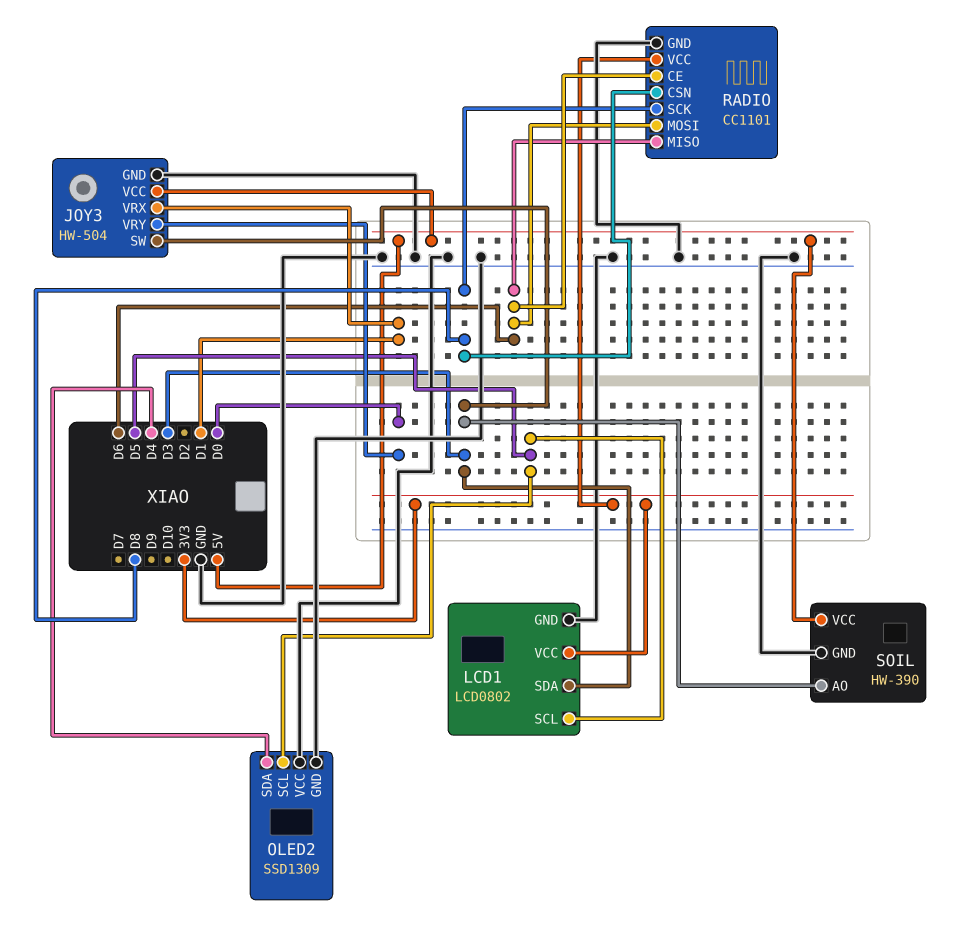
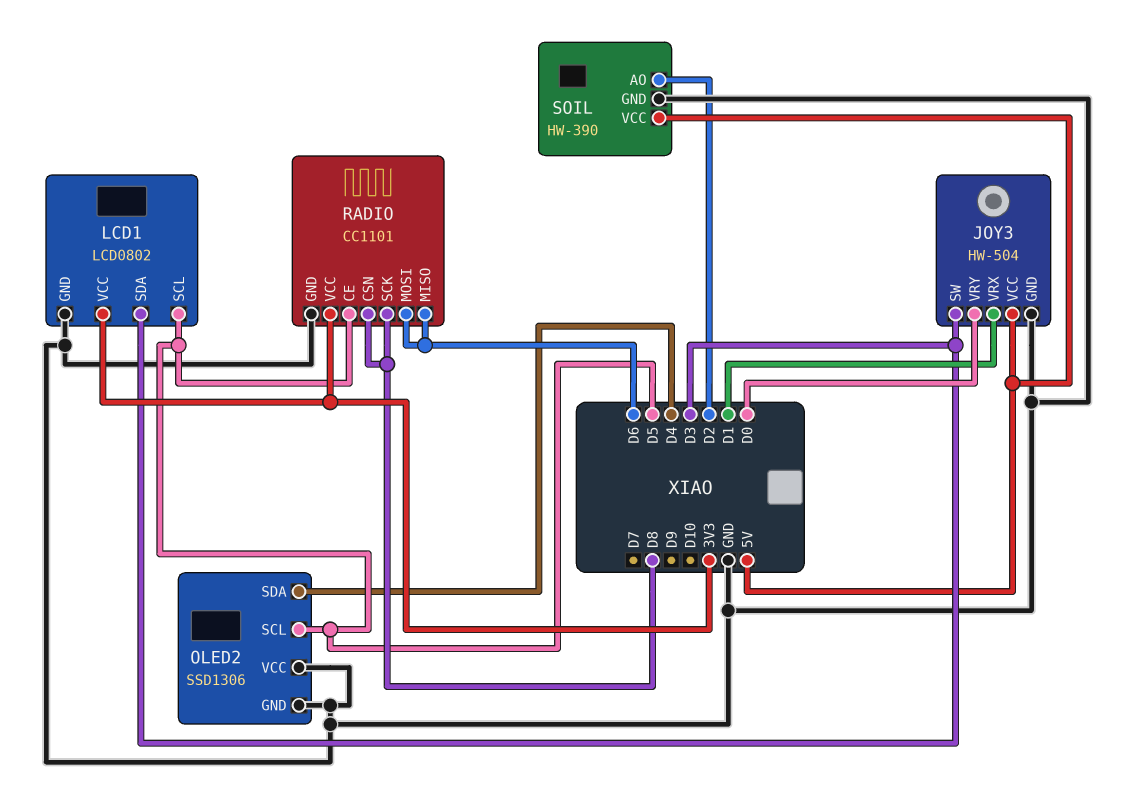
OLED2: SSD1309 -> SSD1306
RADIO pin CE: D6 -> D5
SOIL pin AO: D3 -> D2

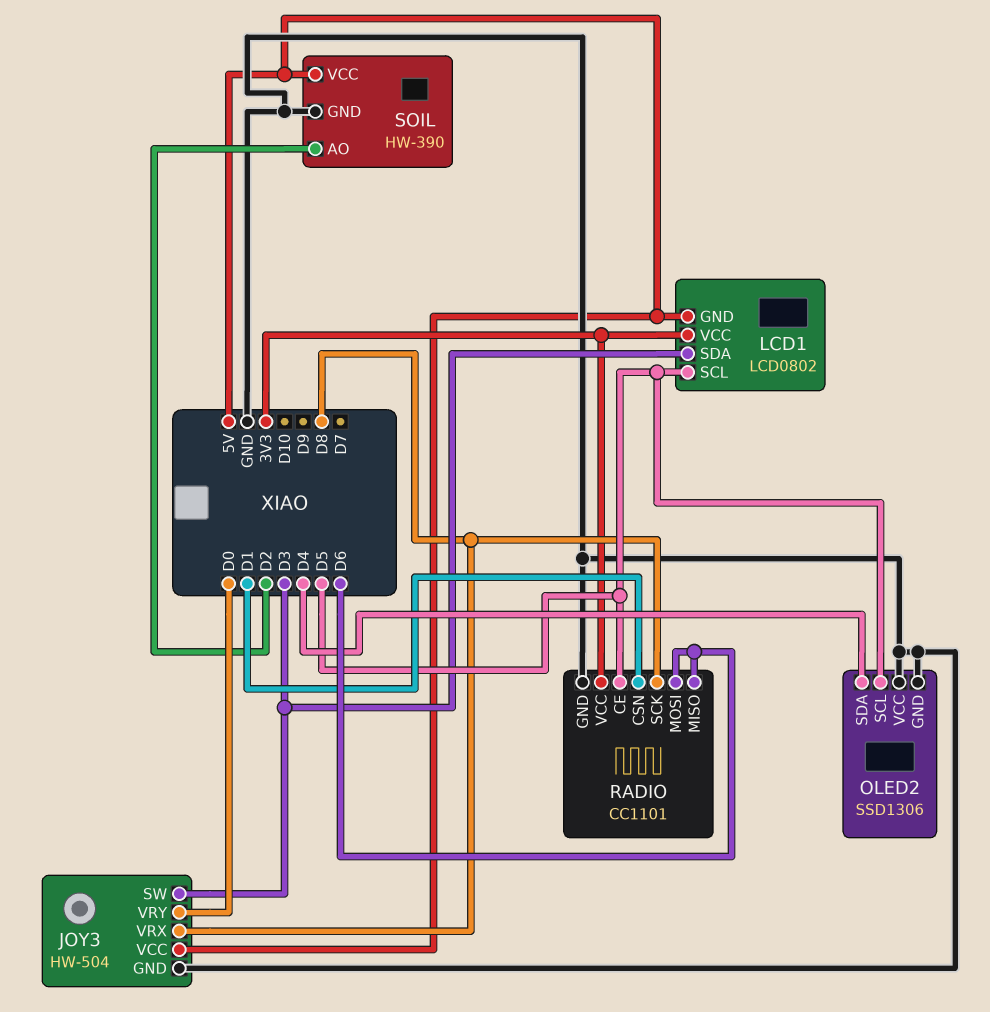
JOY3 pin VRX: D1 -> D8
LCD1 pin GND: GND -> 5V
RADIO pin CSN: D8 -> D1

